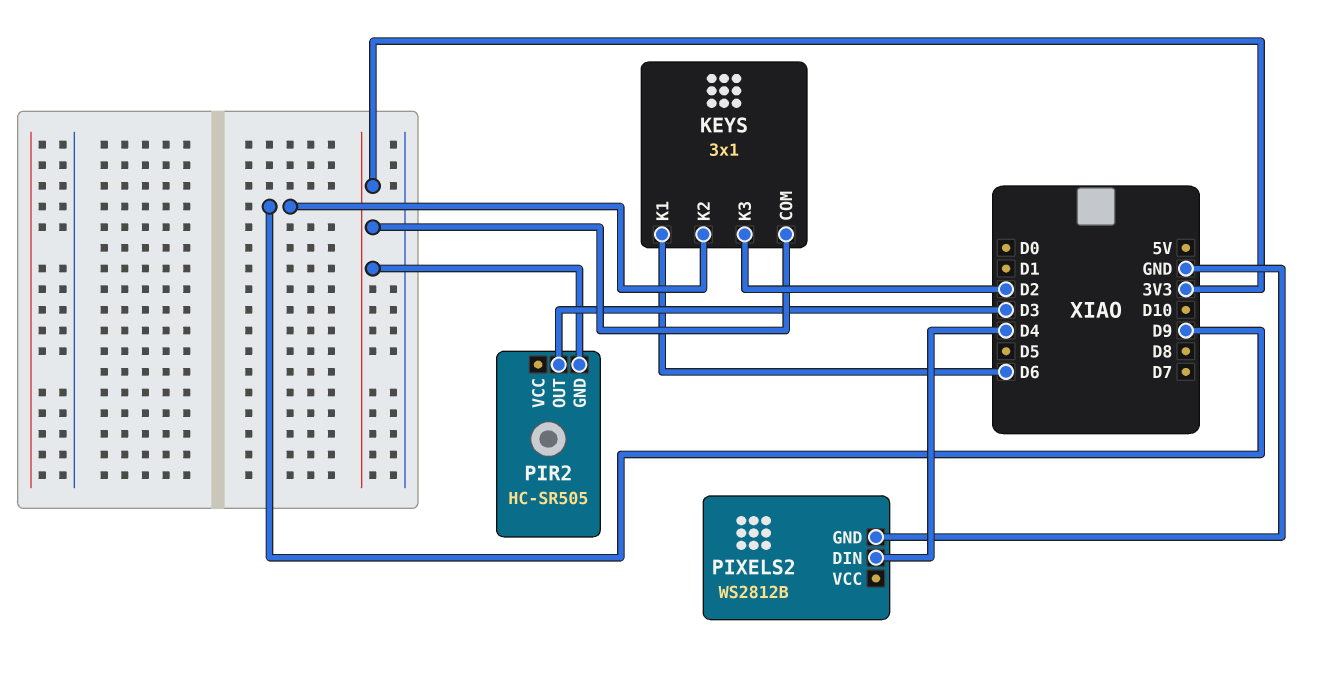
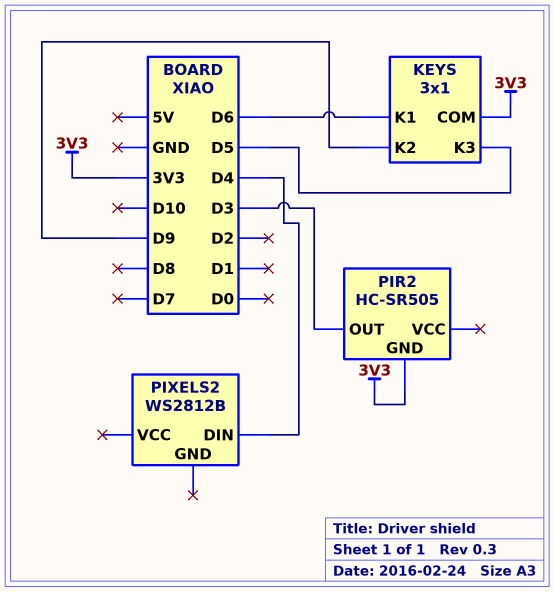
KEYS pin K3: D2 -> D5
PIXELS2 pin GND: GND -> none

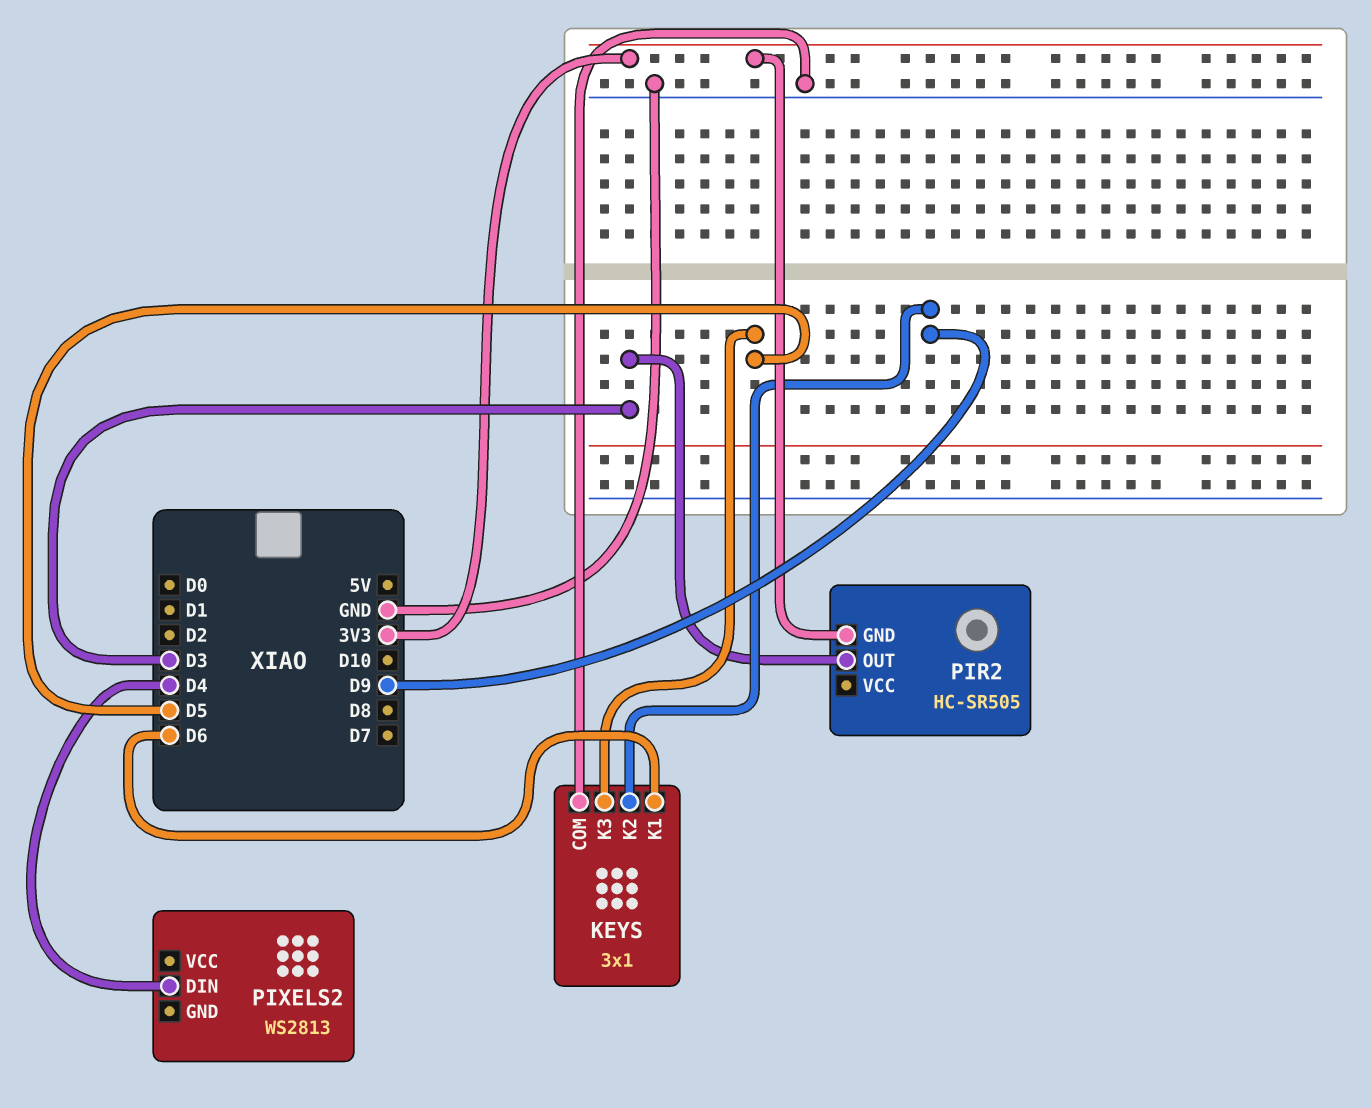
KEYS pin COM: 3V3 -> GND
PIXELS2: WS2812B -> WS2813

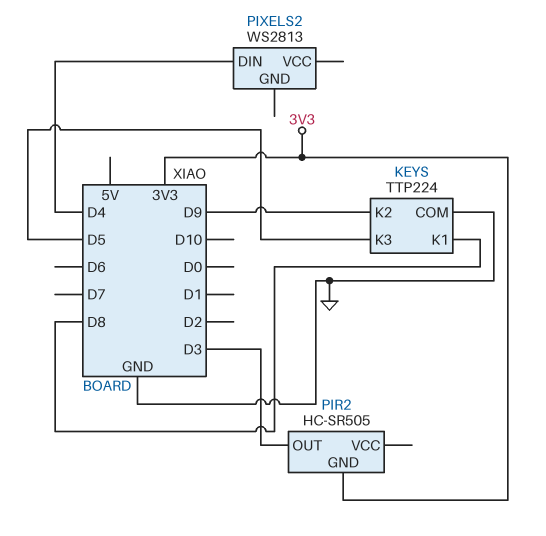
KEYS: 3x1 -> TTP224
KEYS pin K1: D6 -> D8

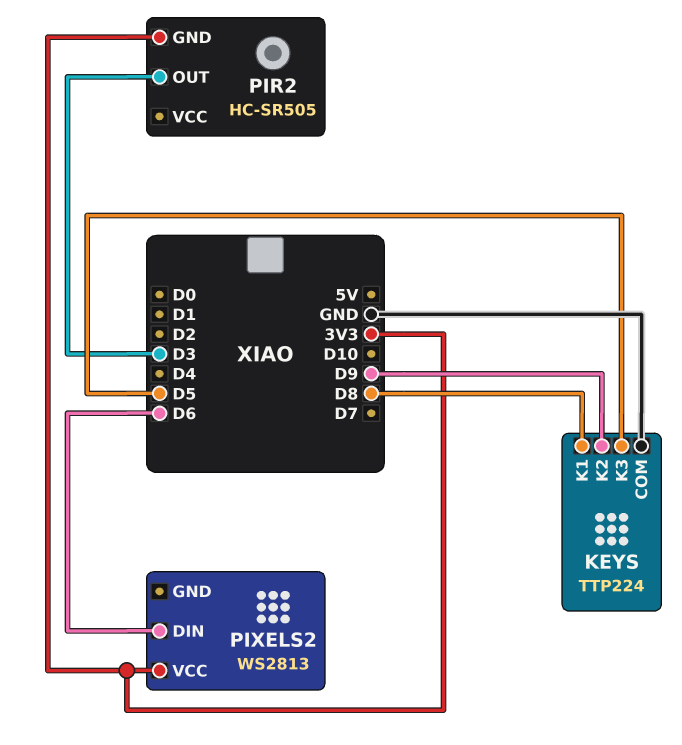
PIXELS2 pin DIN: D4 -> D6
PIXELS2 pin VCC: none -> 3V3

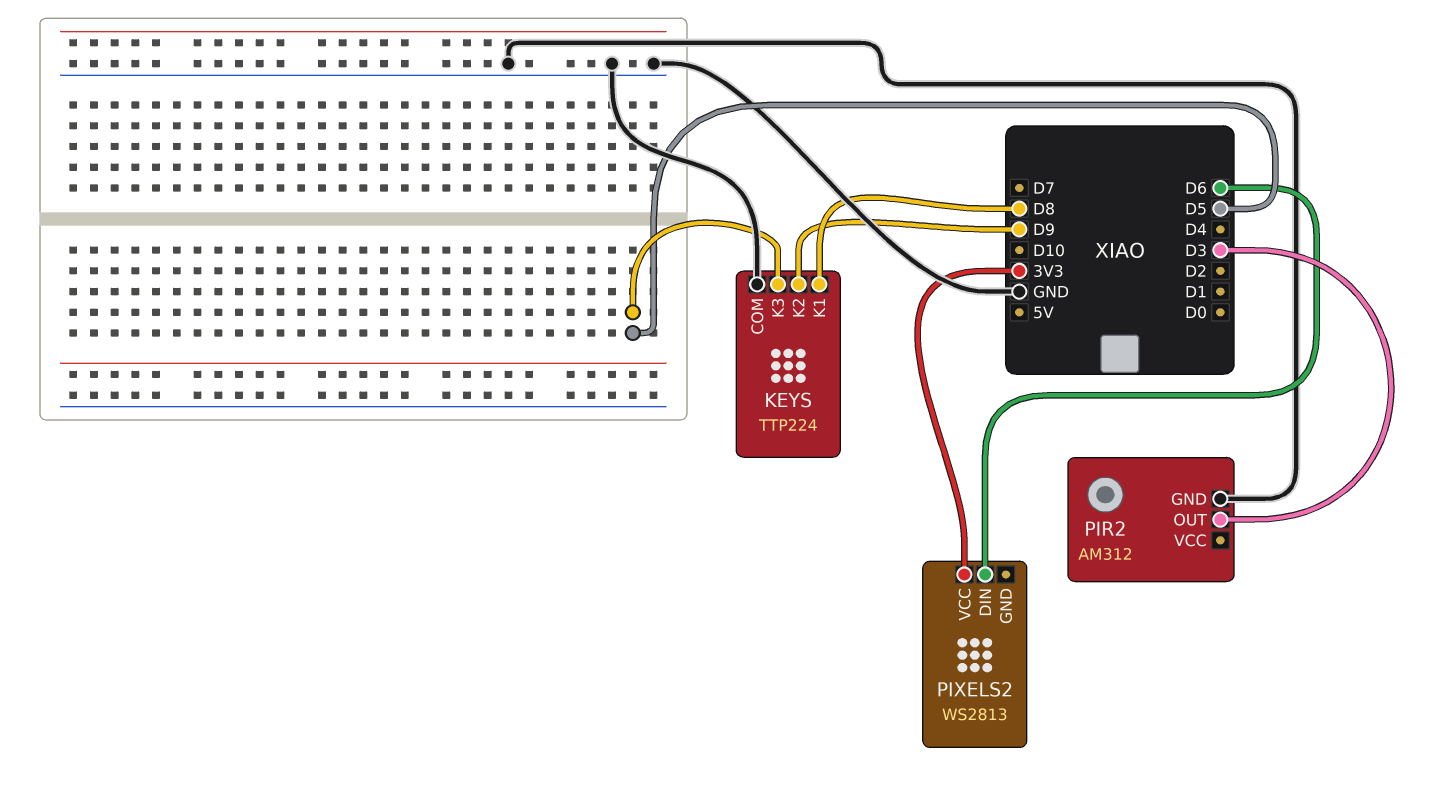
PIR2: HC-SR505 -> AM312
PIR2 pin GND: 3V3 -> GND

